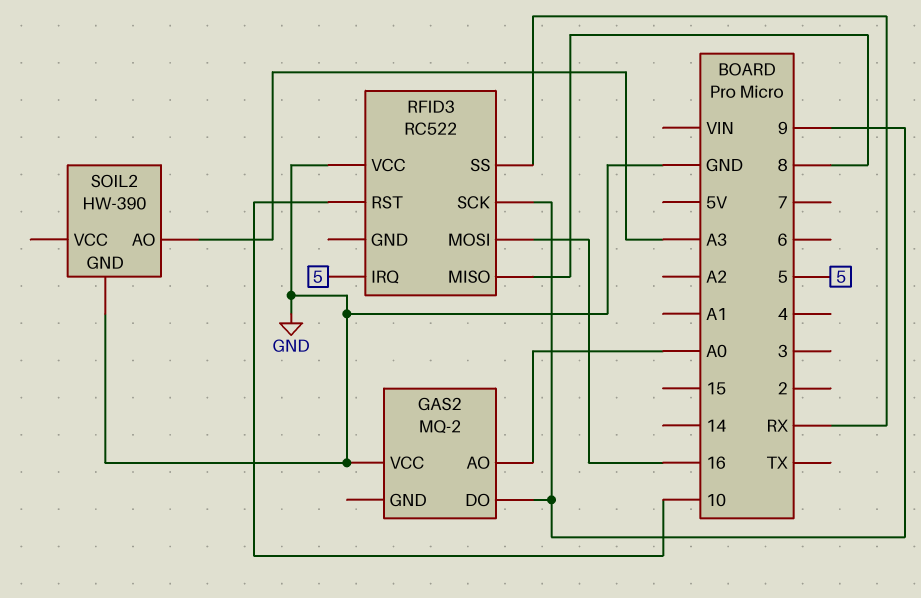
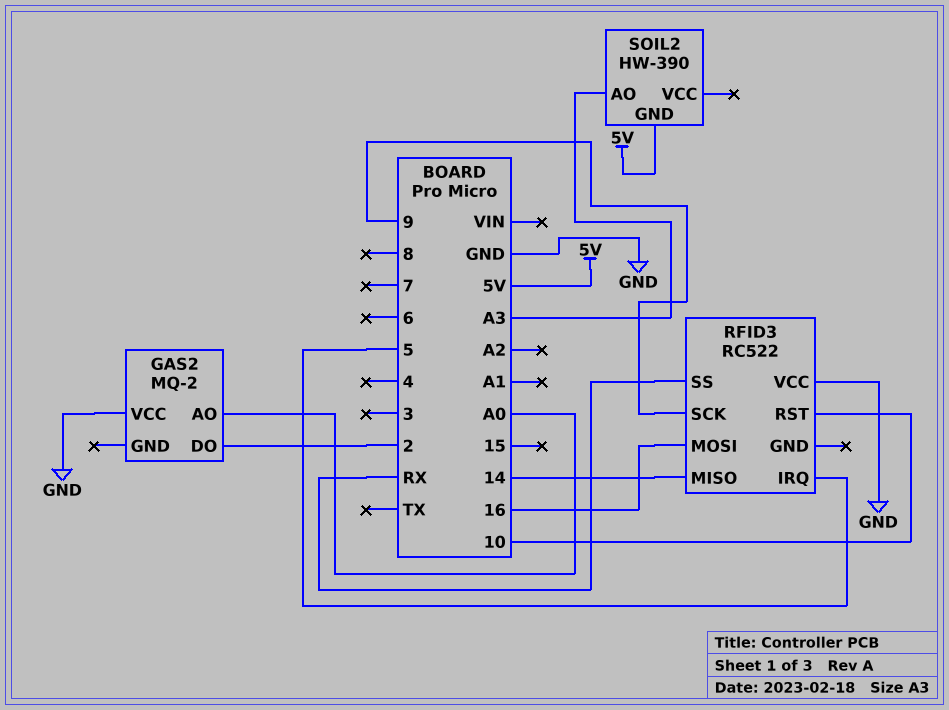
GAS2 pin DO: 9 -> 2
RFID3 pin MISO: 8 -> 14
SOIL2 pin GND: GND -> 5V

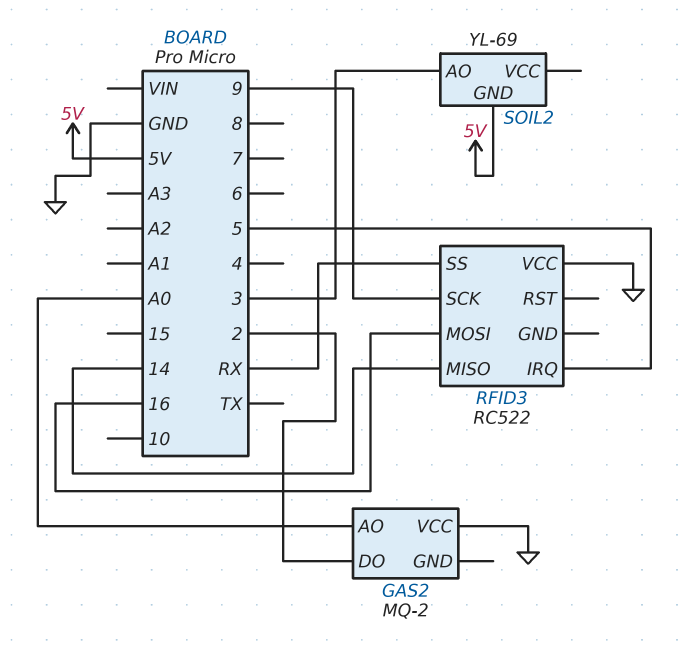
RFID3 pin RST: 10 -> none
SOIL2: HW-390 -> YL-69
SOIL2 pin AO: A3 -> 3

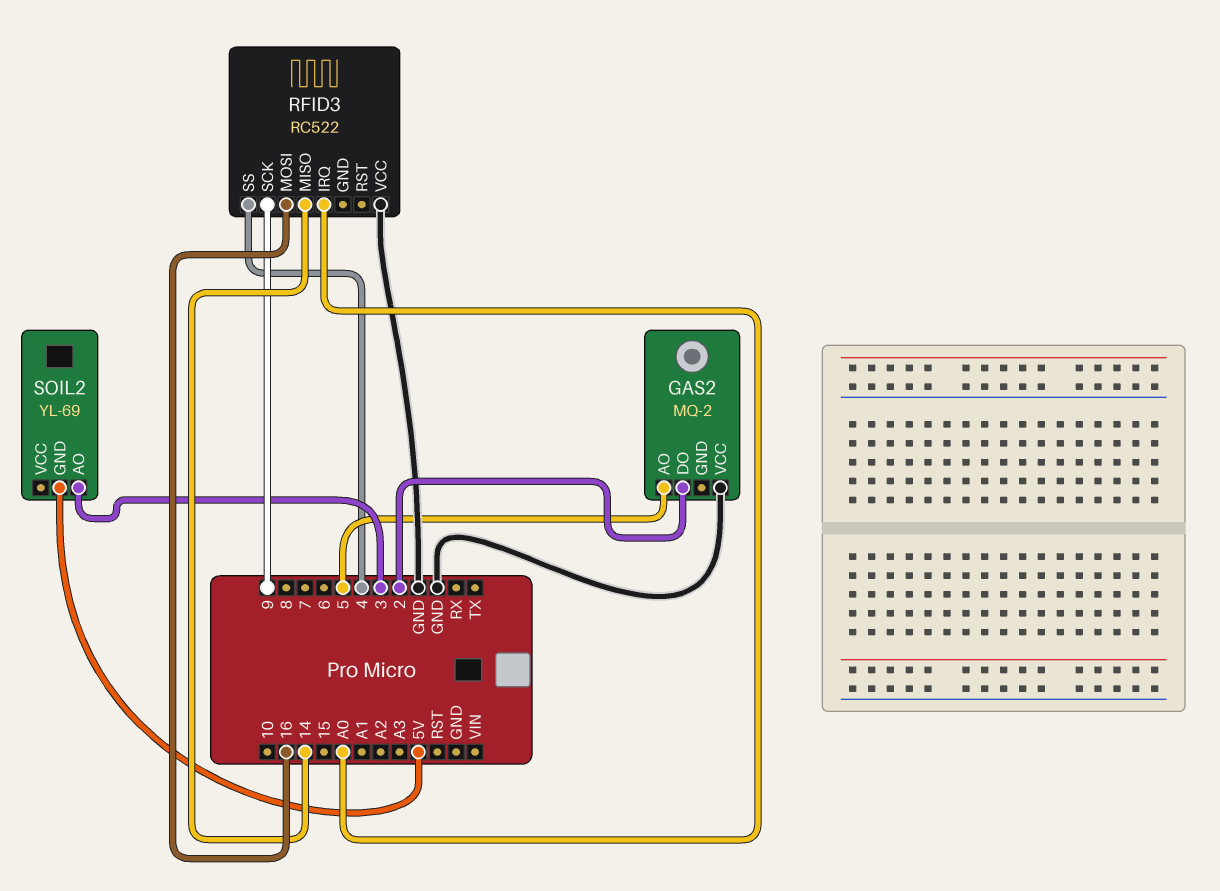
GAS2 pin AO: A0 -> 5
RFID3 pin IRQ: 5 -> A0
RFID3 pin SS: RX -> 4

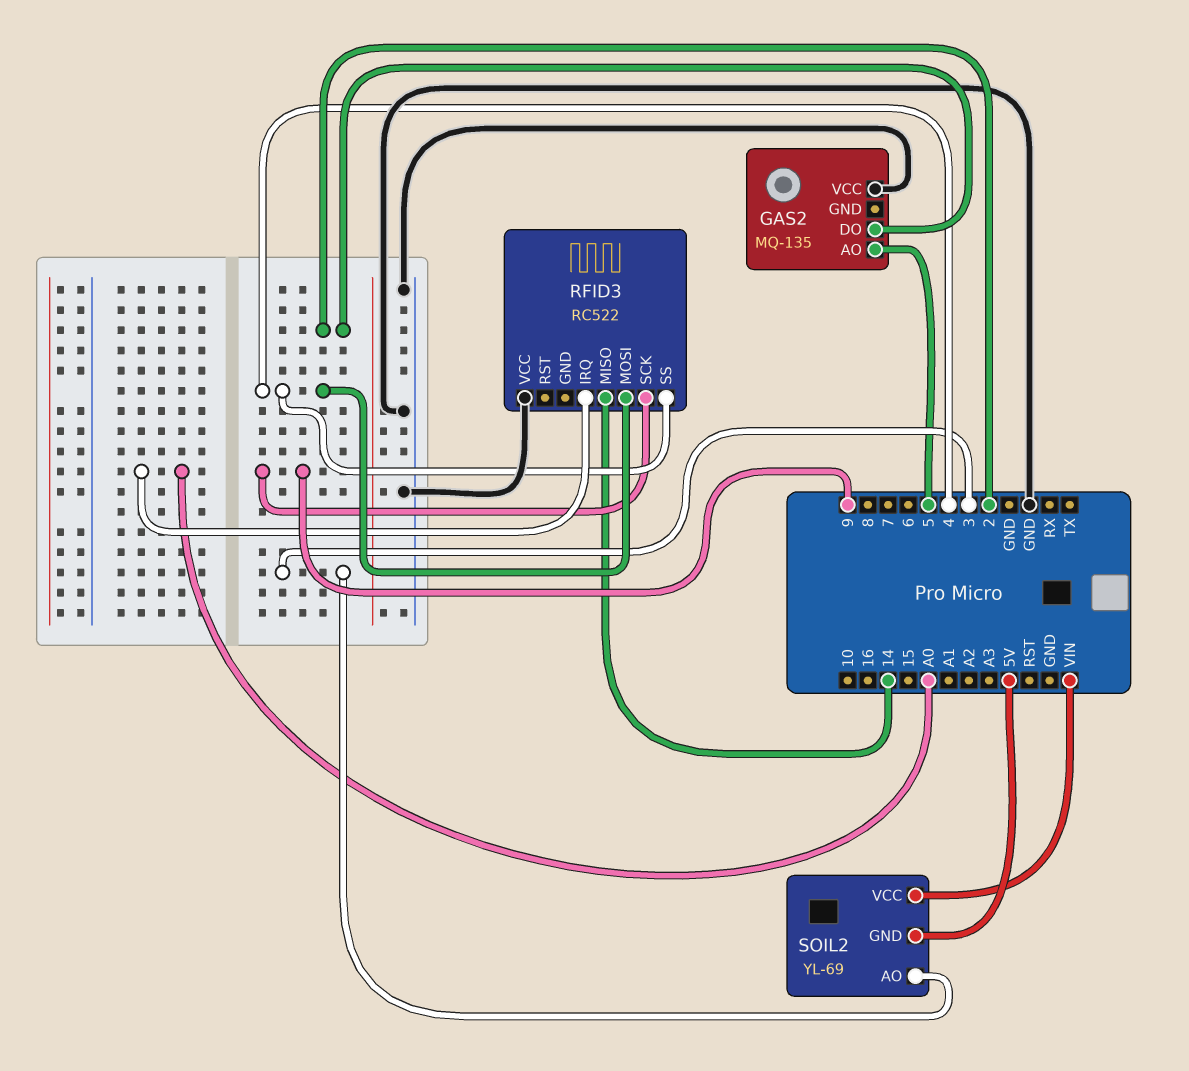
GAS2: MQ-2 -> MQ-135
RFID3 pin MOSI: 16 -> 4
SOIL2 pin VCC: none -> VIN

